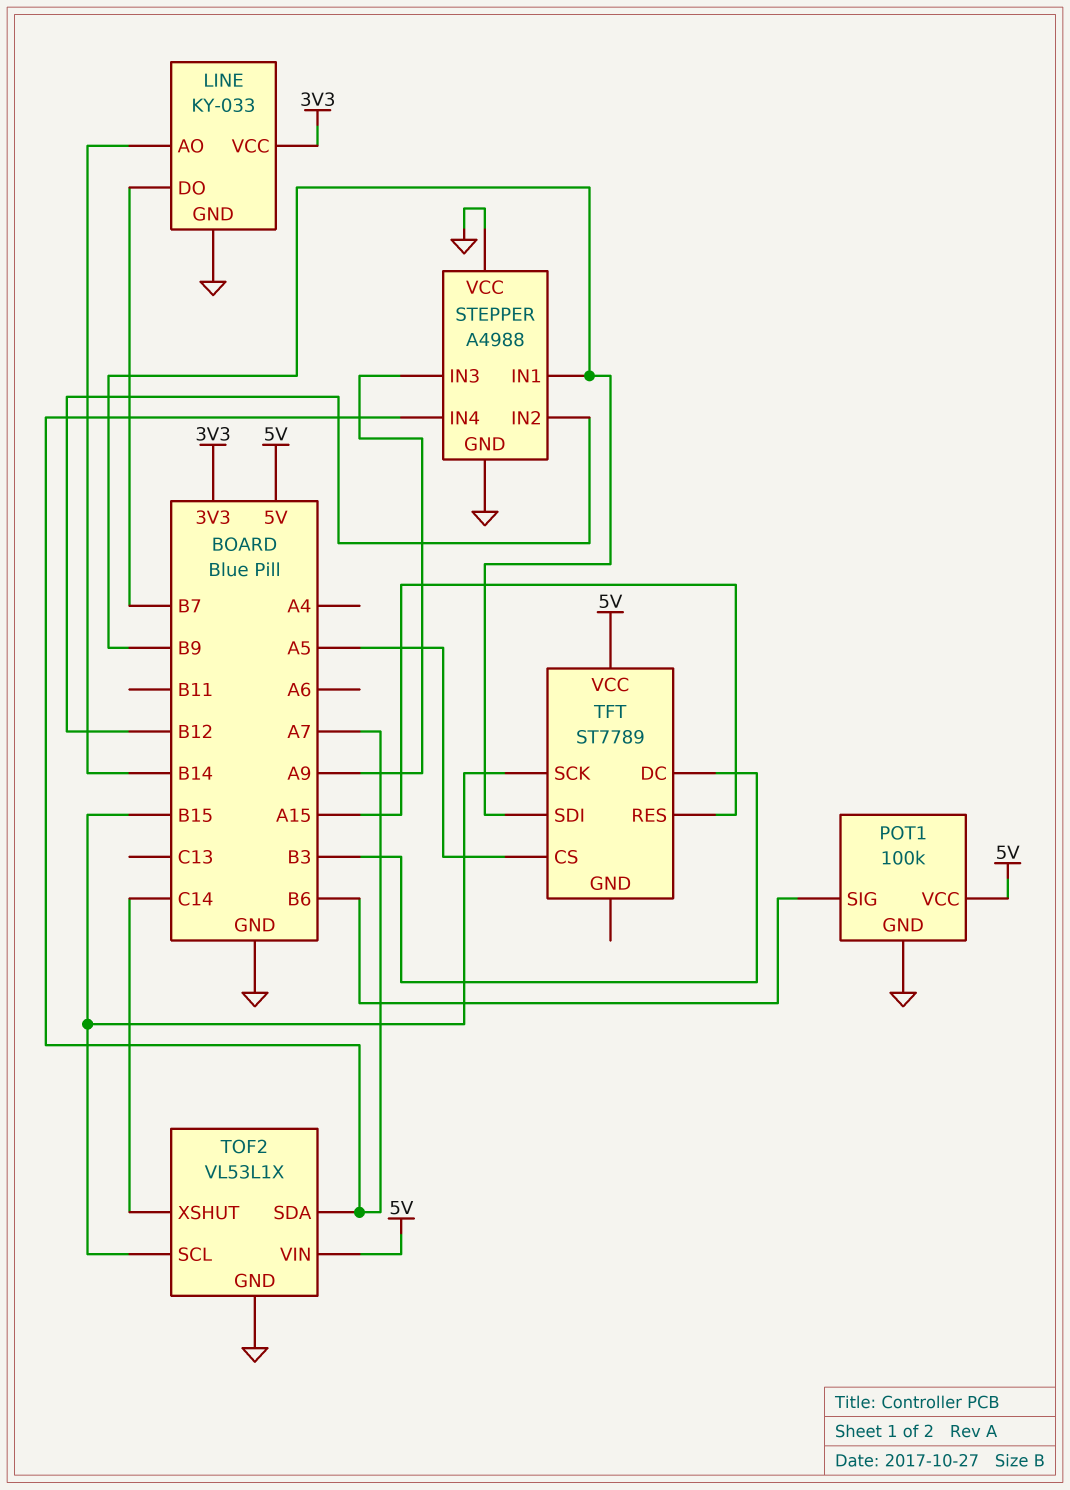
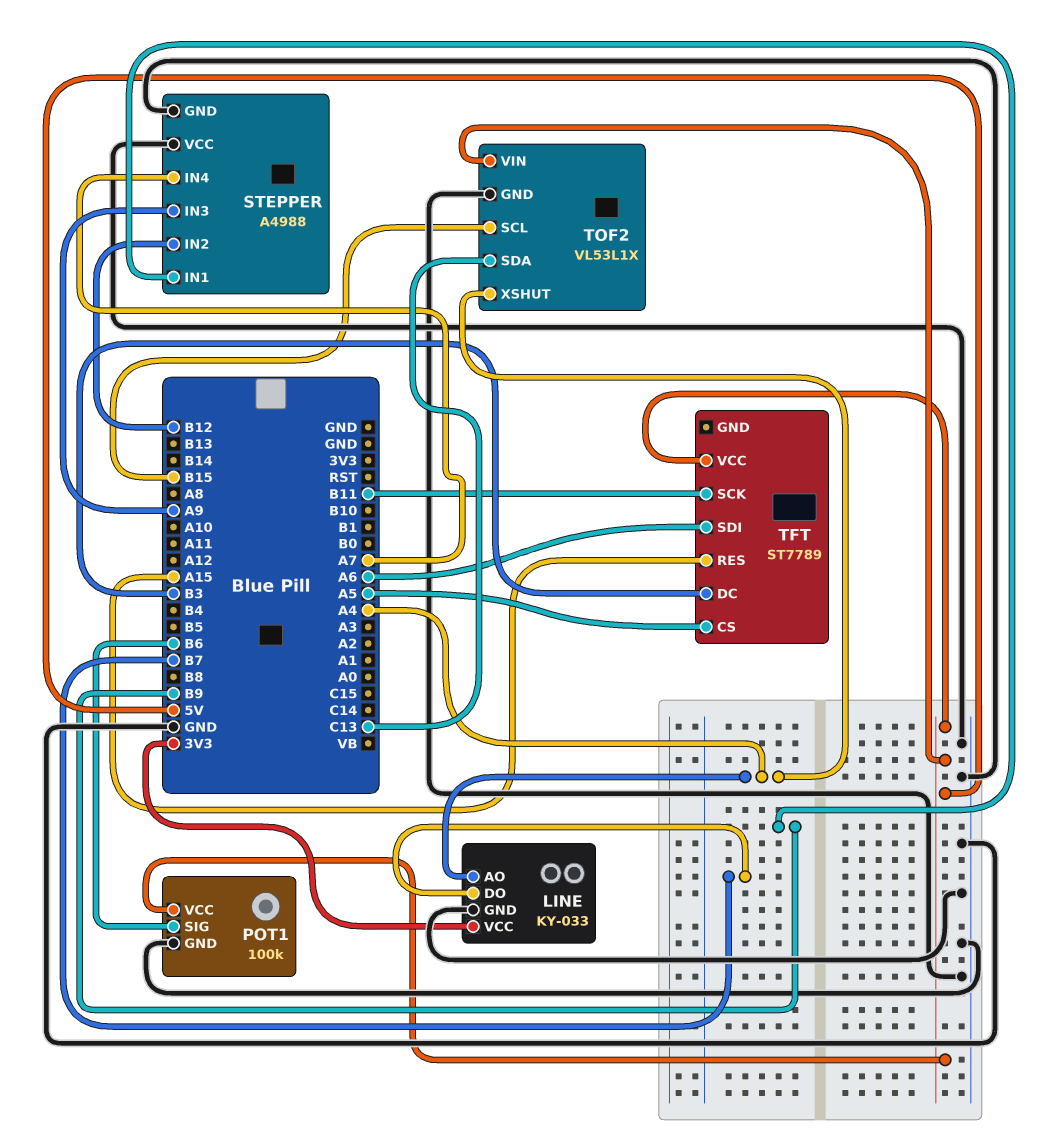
LINE pin AO: B14 -> A4
TFT pin SCK: B15 -> B11
TFT pin SDI: B9 -> A6
TOF2 pin SDA: A7 -> C13
TOF2 pin XSHUT: C14 -> A4

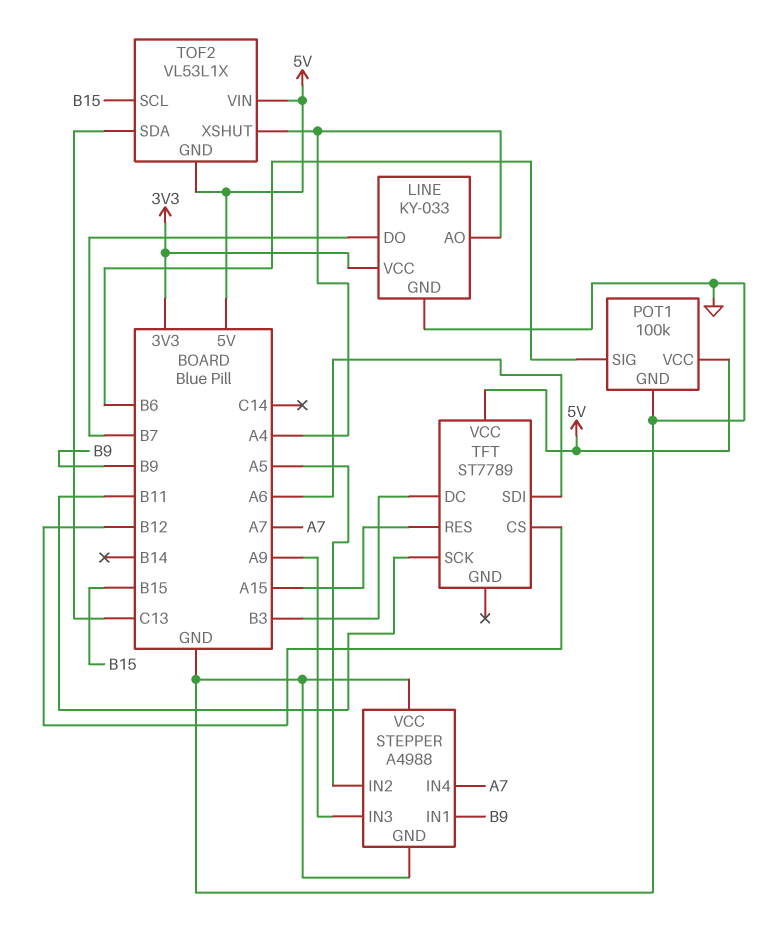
STEPPER pin IN2: B12 -> A5
TFT pin CS: A5 -> B12
TOF2 pin GND: GND -> 5V

